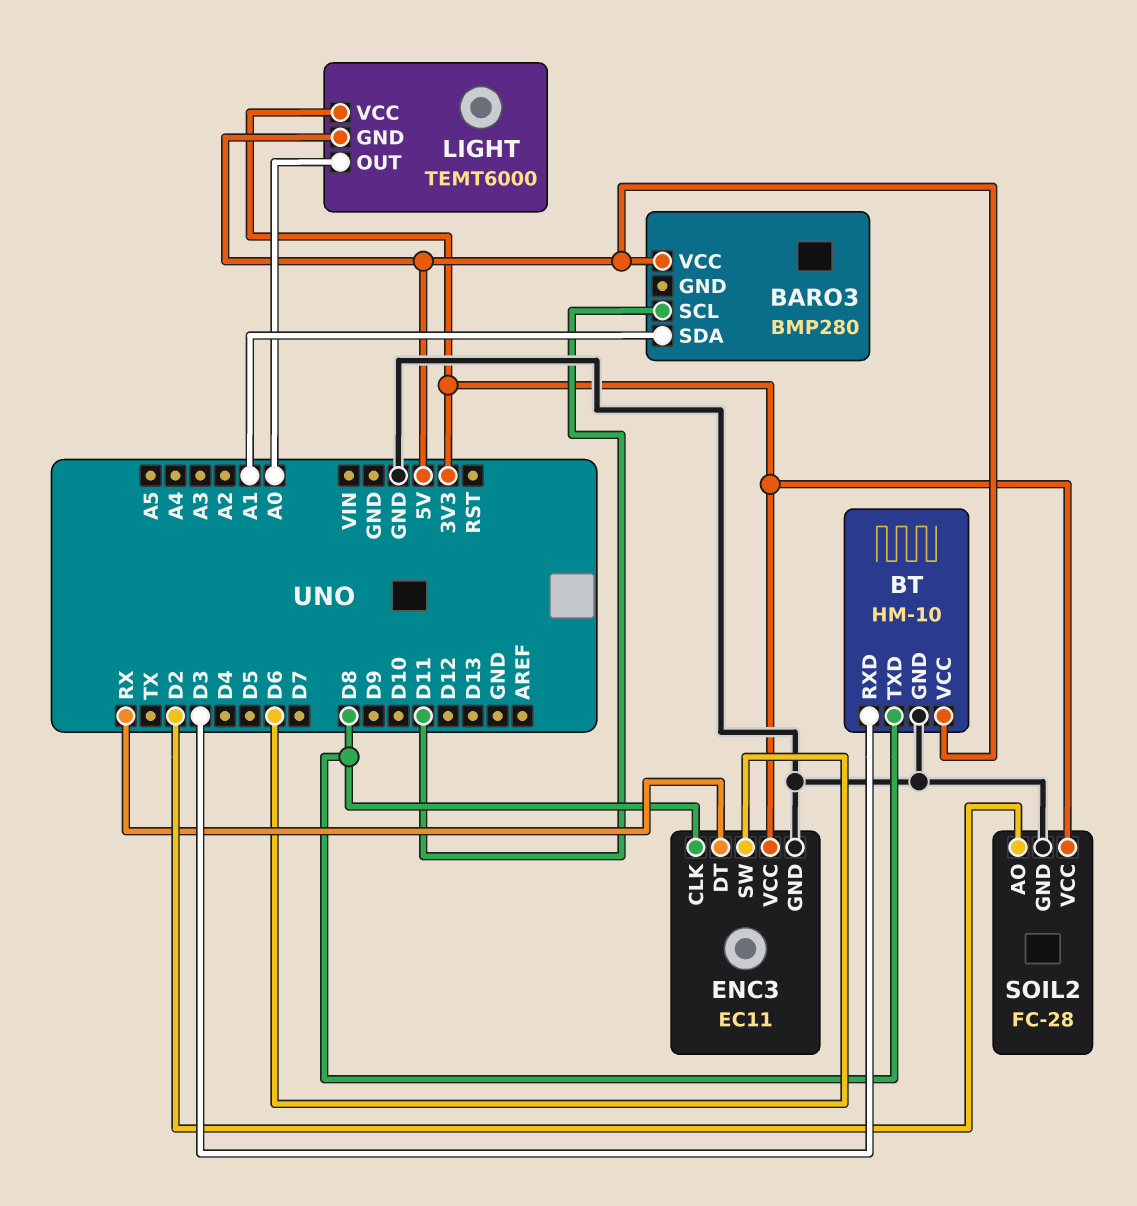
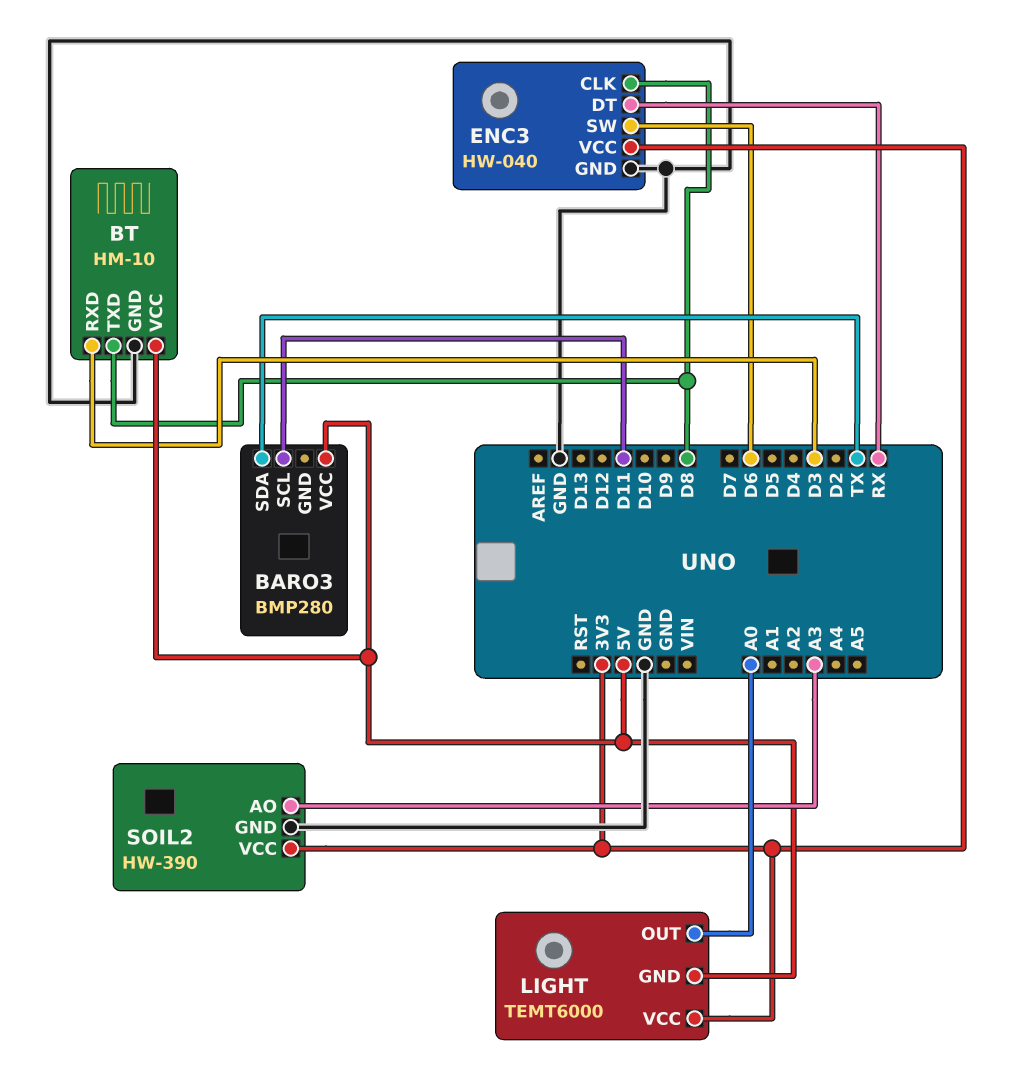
BARO3 pin SDA: A1 -> TX
ENC3: EC11 -> HW-040
SOIL2: FC-28 -> HW-390
SOIL2 pin AO: D2 -> A3

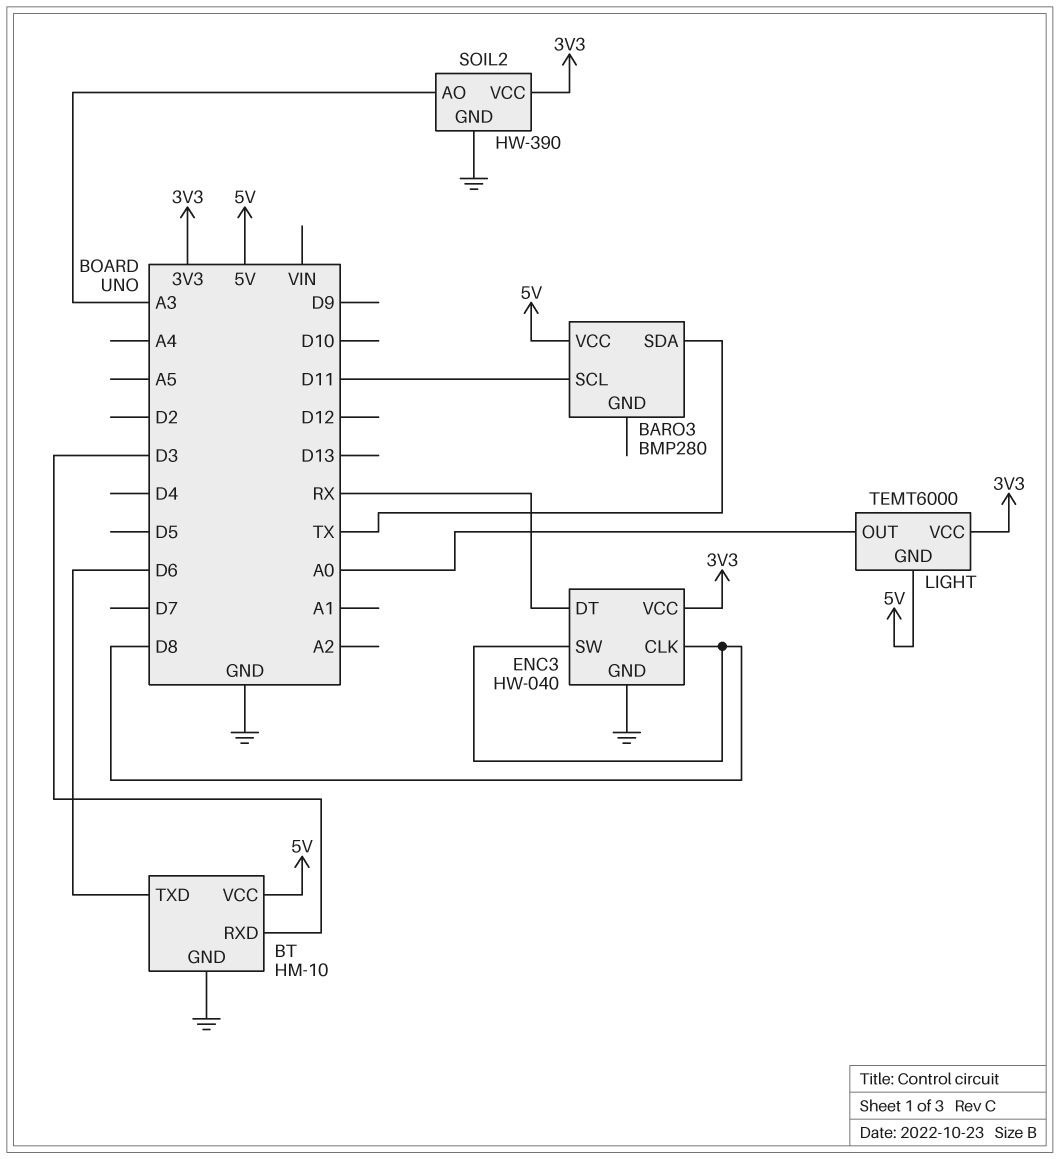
BT pin TXD: D8 -> D6
ENC3 pin SW: D6 -> D8

